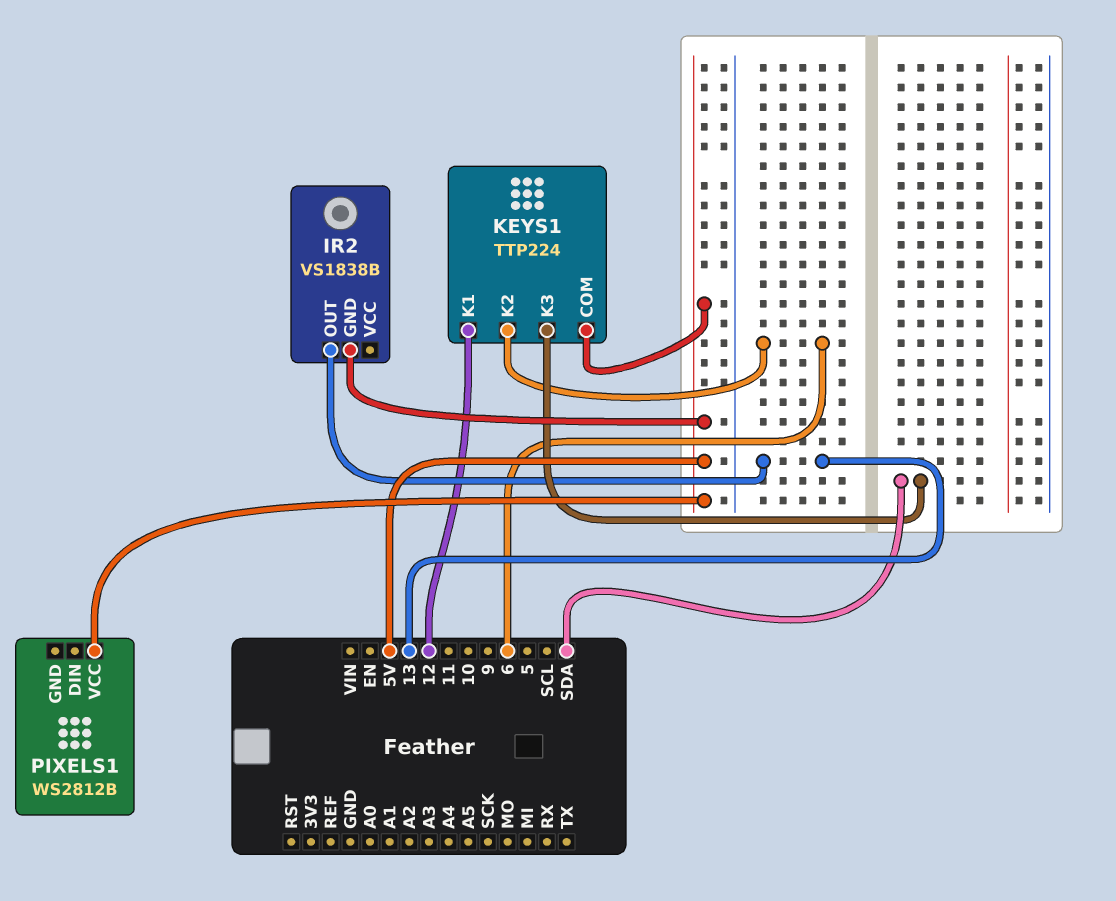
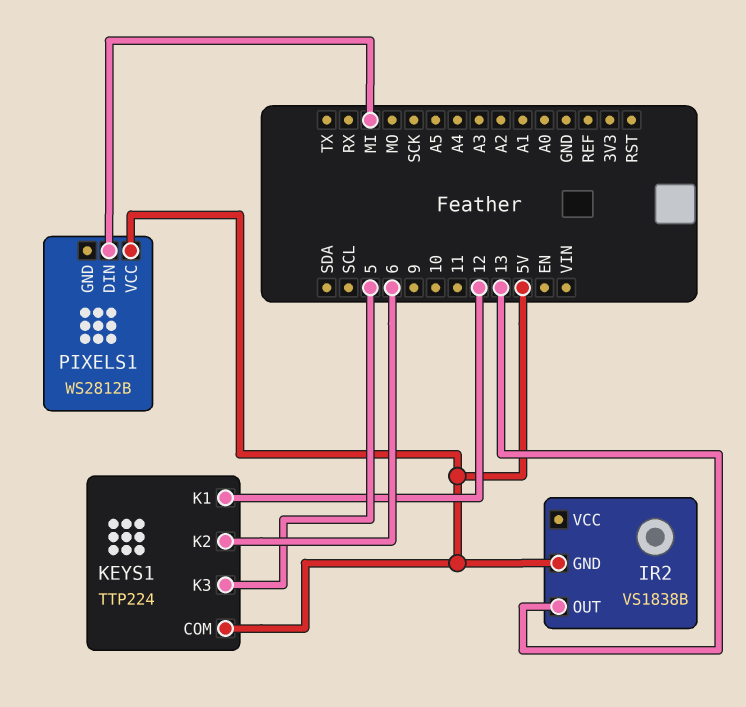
KEYS1 pin K3: SDA -> 5
PIXELS1 pin DIN: none -> MI

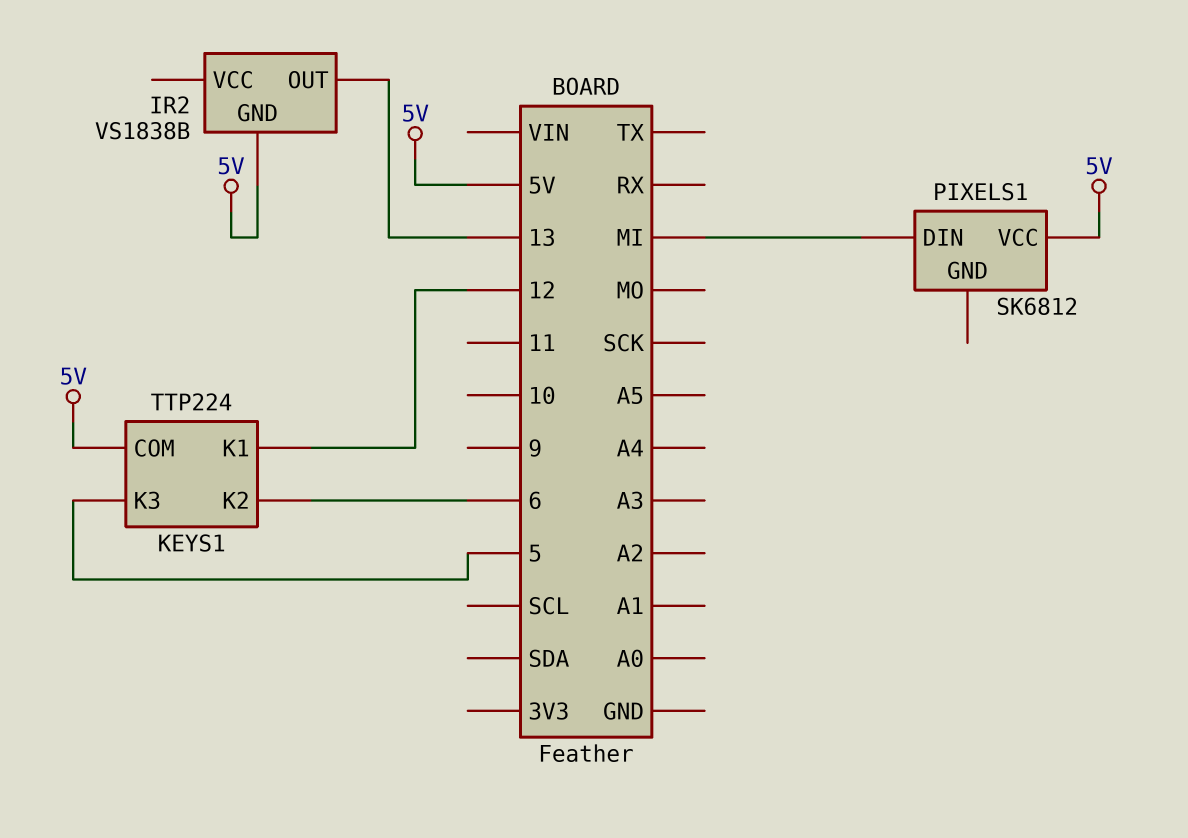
PIXELS1: WS2812B -> SK6812

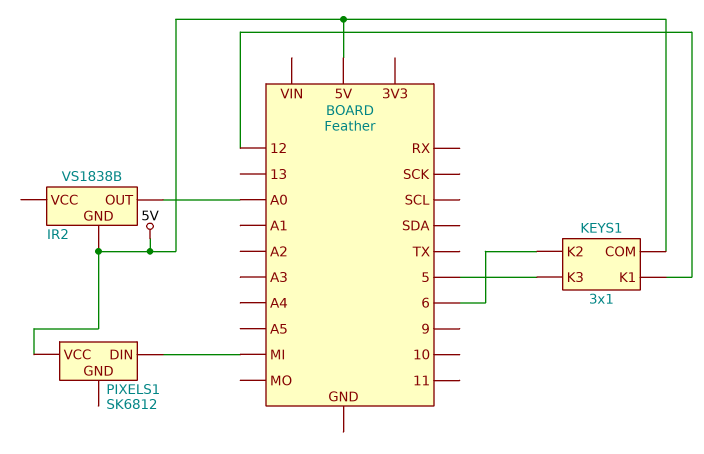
IR2 pin OUT: 13 -> A0
KEYS1: TTP224 -> 3x1

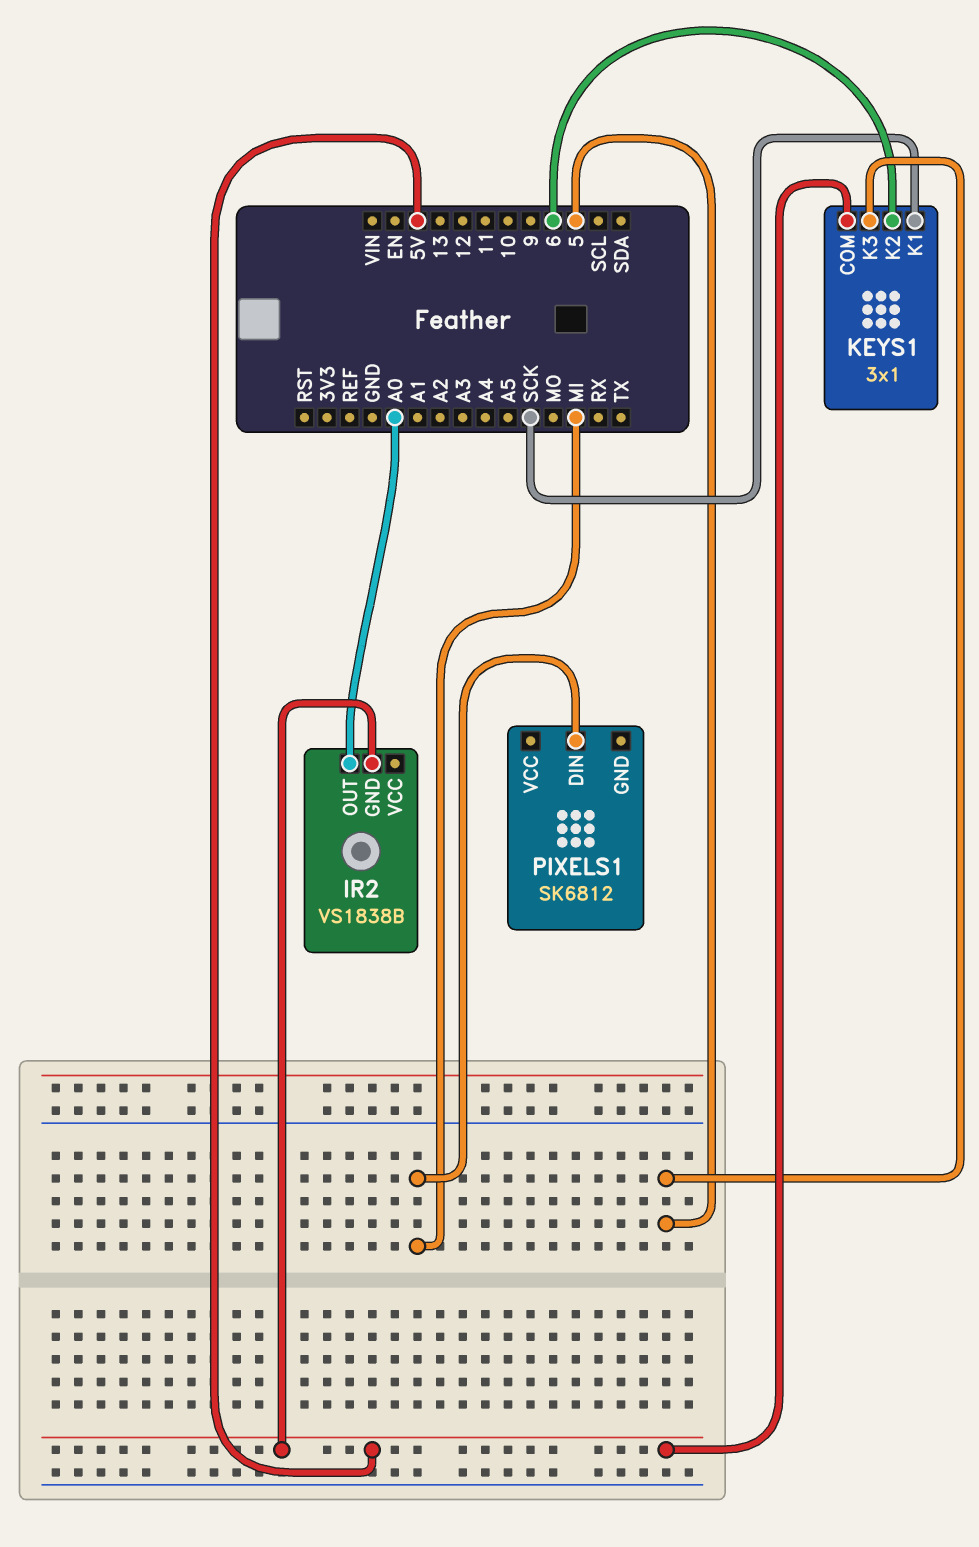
KEYS1 pin K1: 12 -> SCK
PIXELS1 pin VCC: 5V -> none

